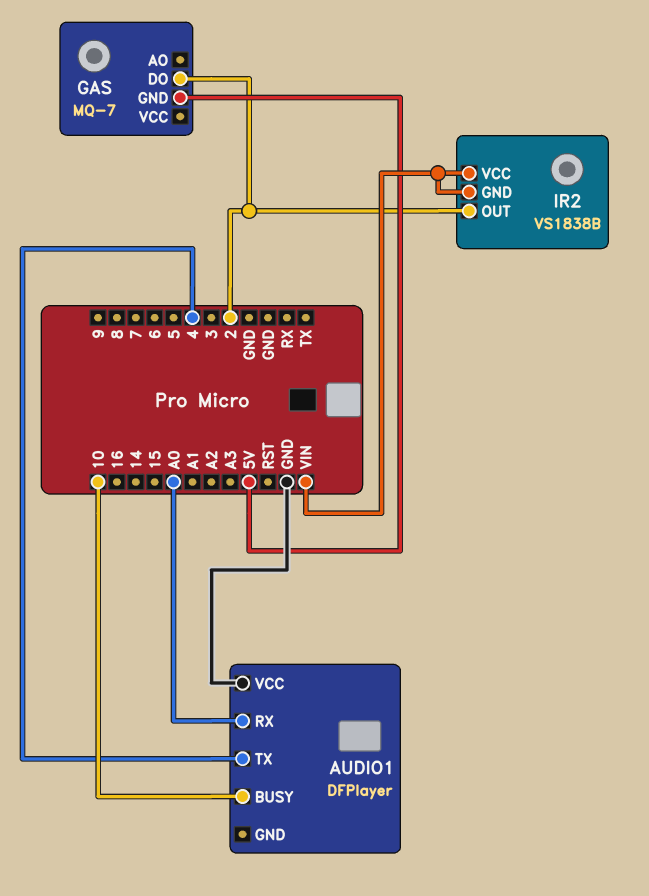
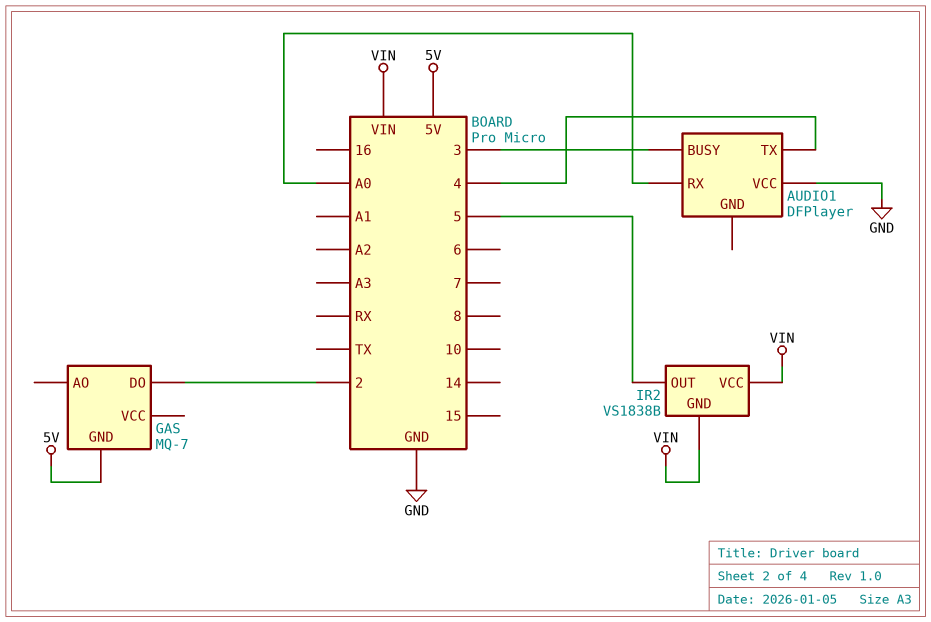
AUDIO1 pin BUSY: 10 -> 3
IR2 pin OUT: 2 -> 5

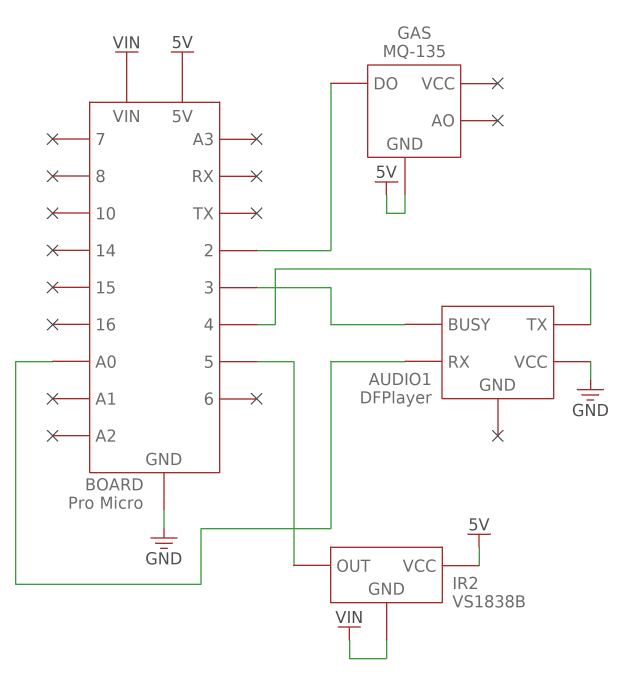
GAS: MQ-7 -> MQ-135
IR2 pin VCC: VIN -> 5V

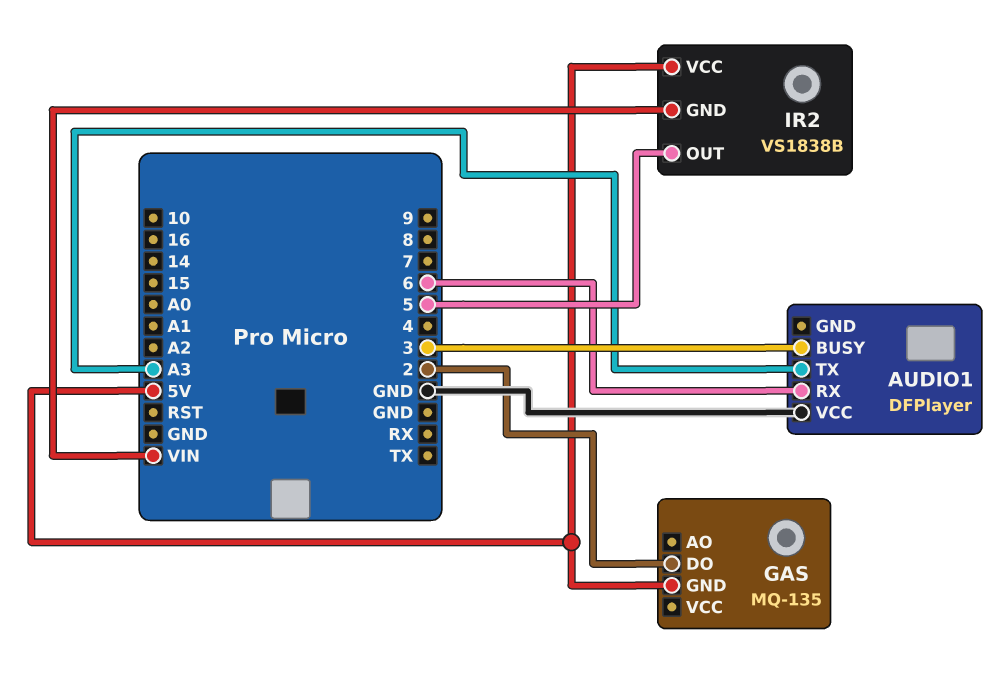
AUDIO1 pin RX: A0 -> 6
AUDIO1 pin TX: 4 -> A3

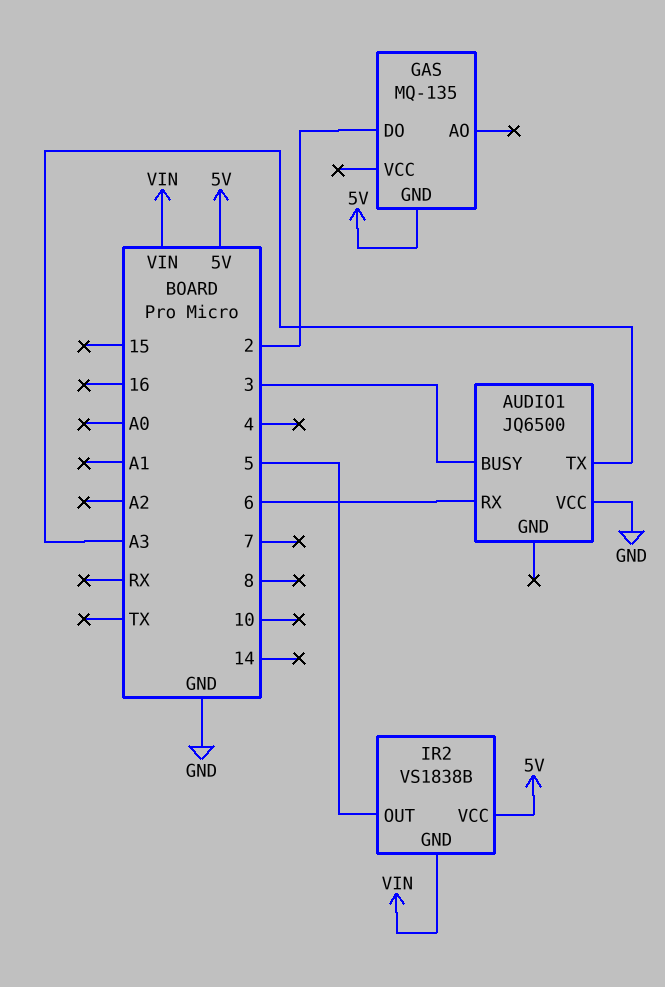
AUDIO1: DFPlayer -> JQ6500

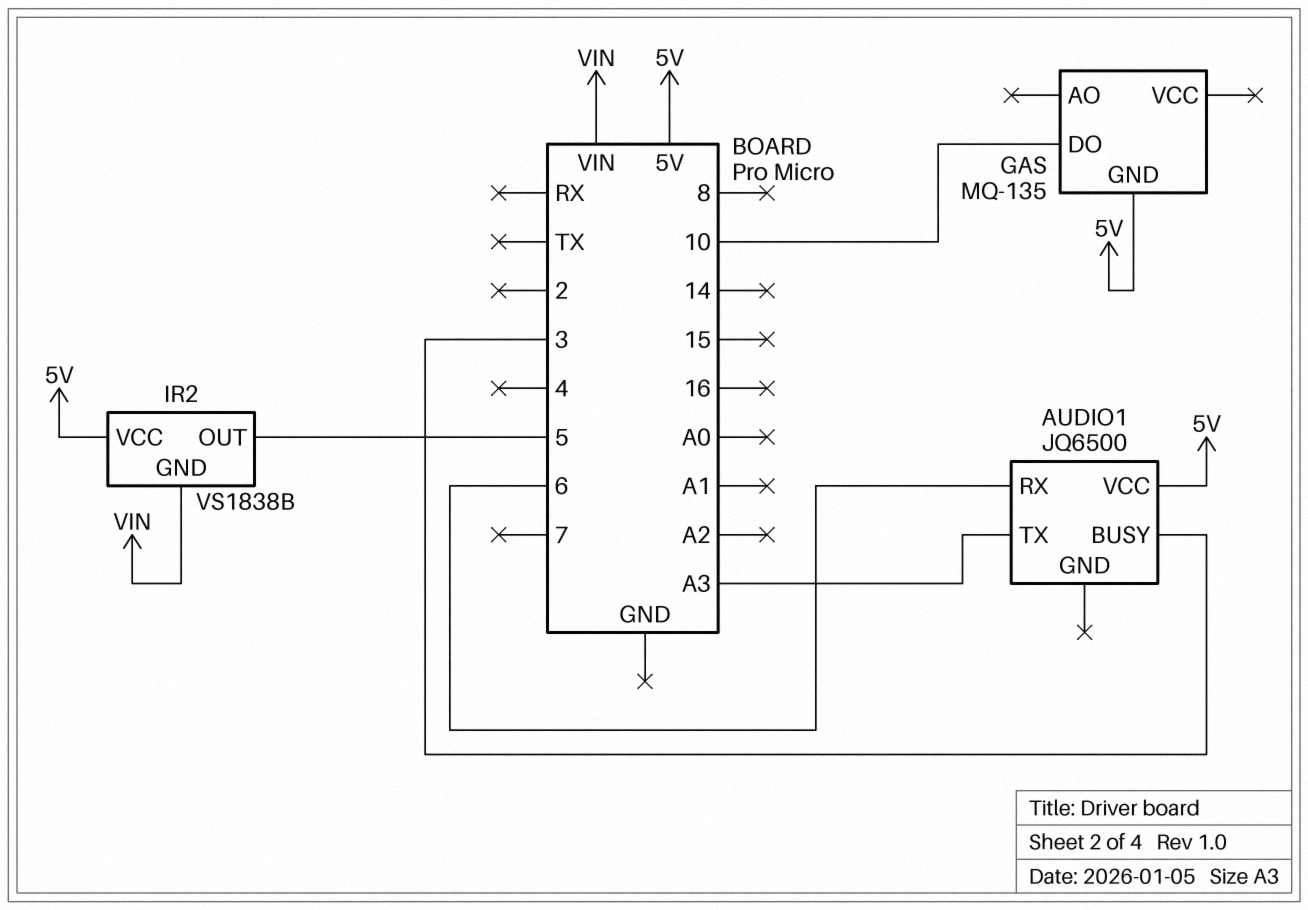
AUDIO1 pin VCC: GND -> 5V
GAS pin DO: 2 -> 10

